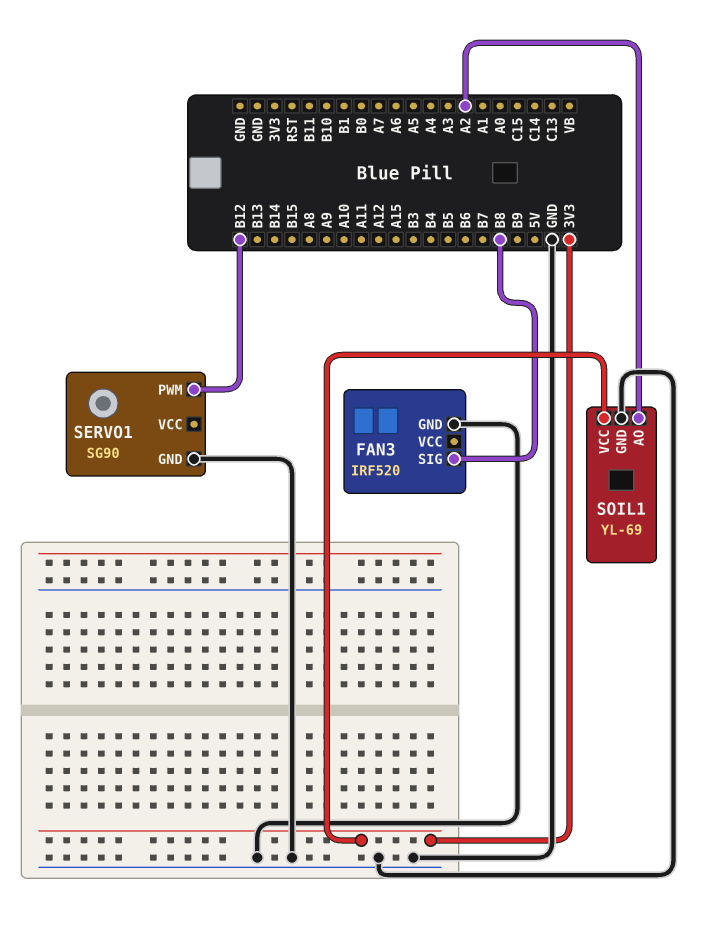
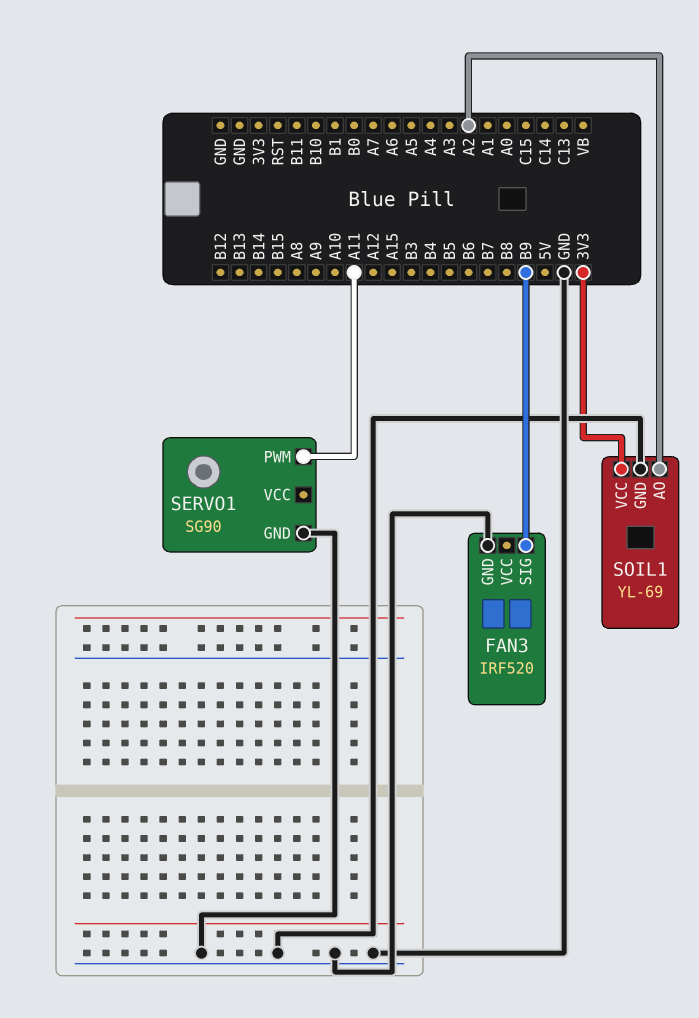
FAN3 pin SIG: B8 -> B9
SERVO1 pin PWM: B12 -> A11

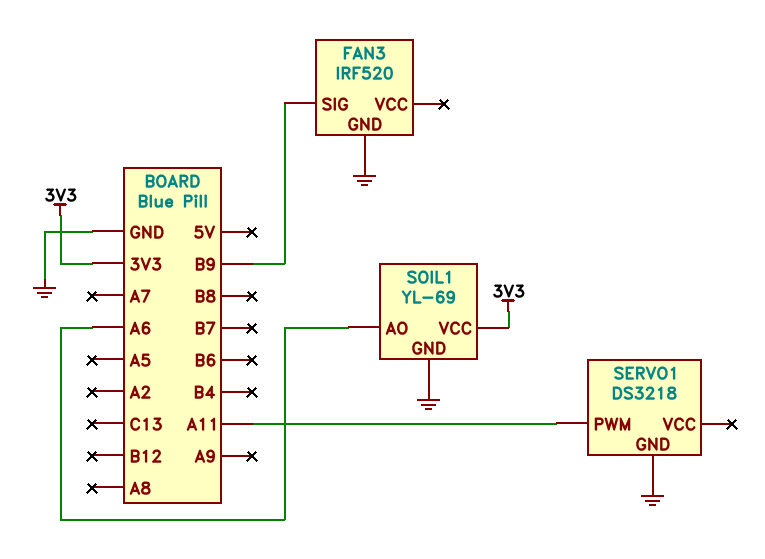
SERVO1: SG90 -> DS3218
SOIL1 pin AO: A2 -> A6

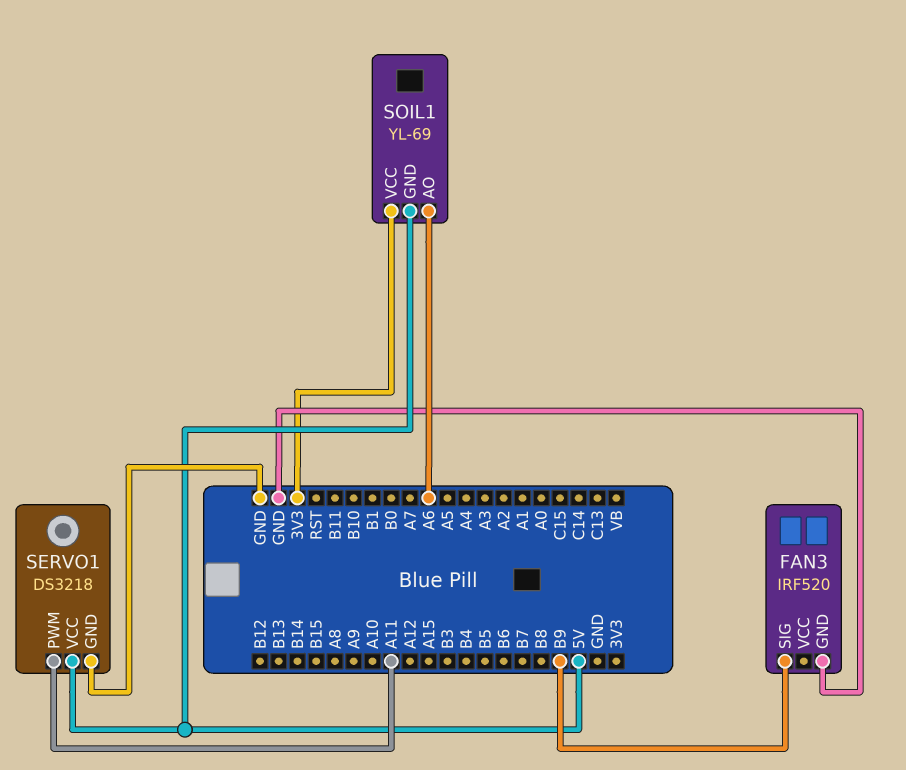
SERVO1 pin VCC: none -> 5V
SOIL1 pin GND: GND -> 5V

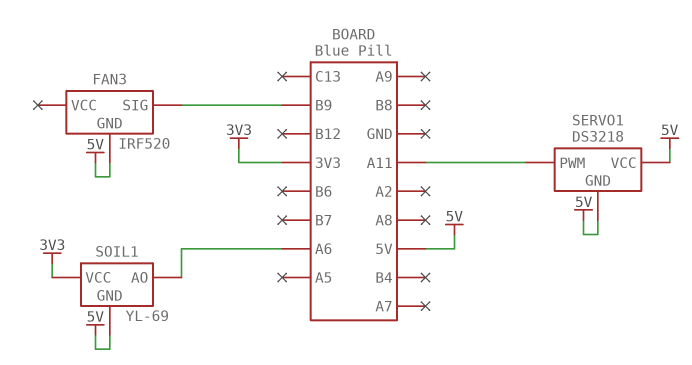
FAN3 pin GND: GND -> 5V
SERVO1 pin GND: GND -> 5V

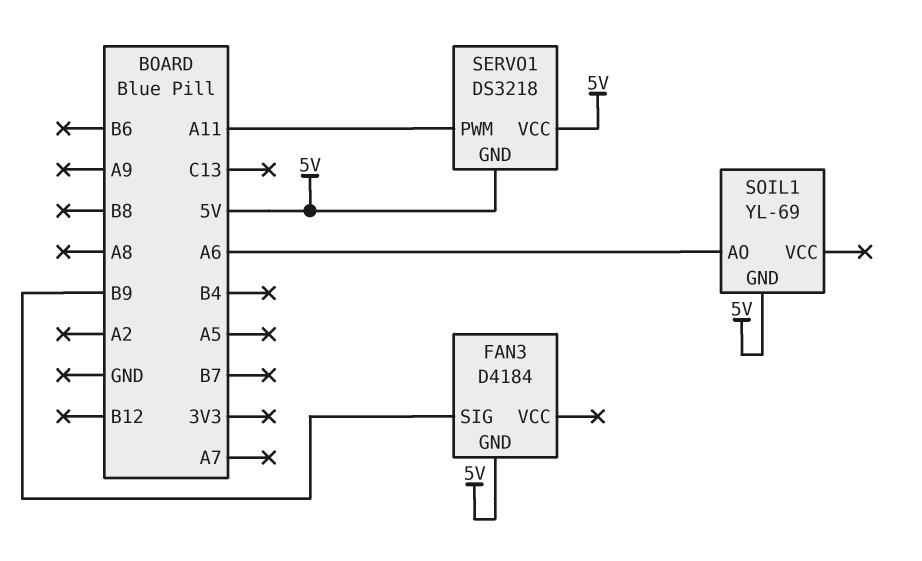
FAN3: IRF520 -> D4184
SOIL1 pin VCC: 3V3 -> none

